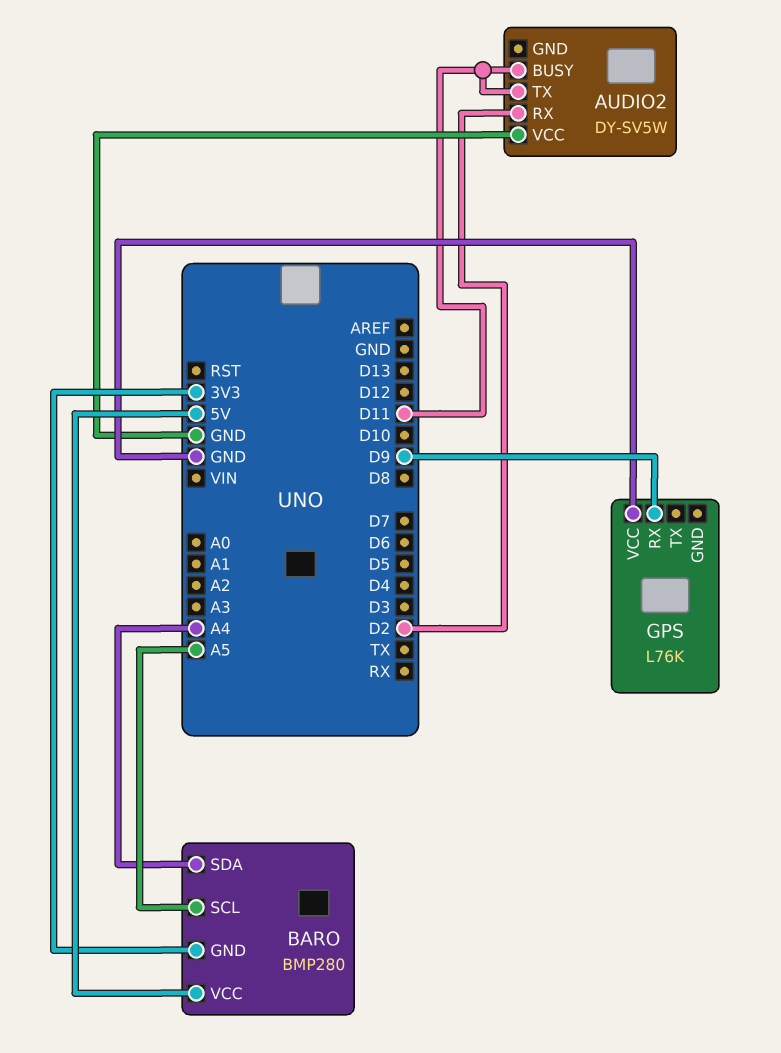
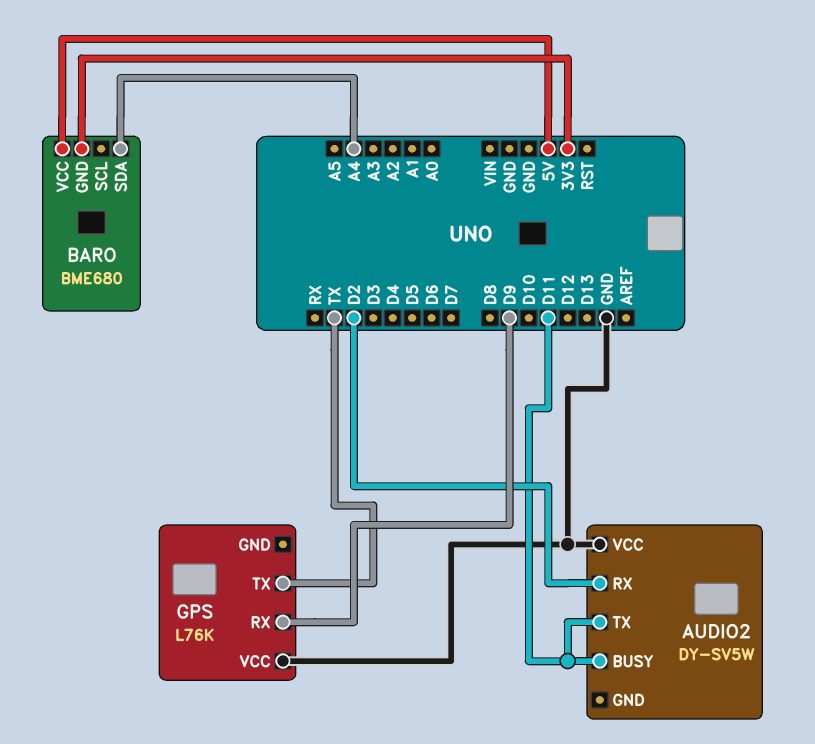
BARO: BMP280 -> BME680
BARO pin SCL: A5 -> none
GPS pin TX: none -> TX

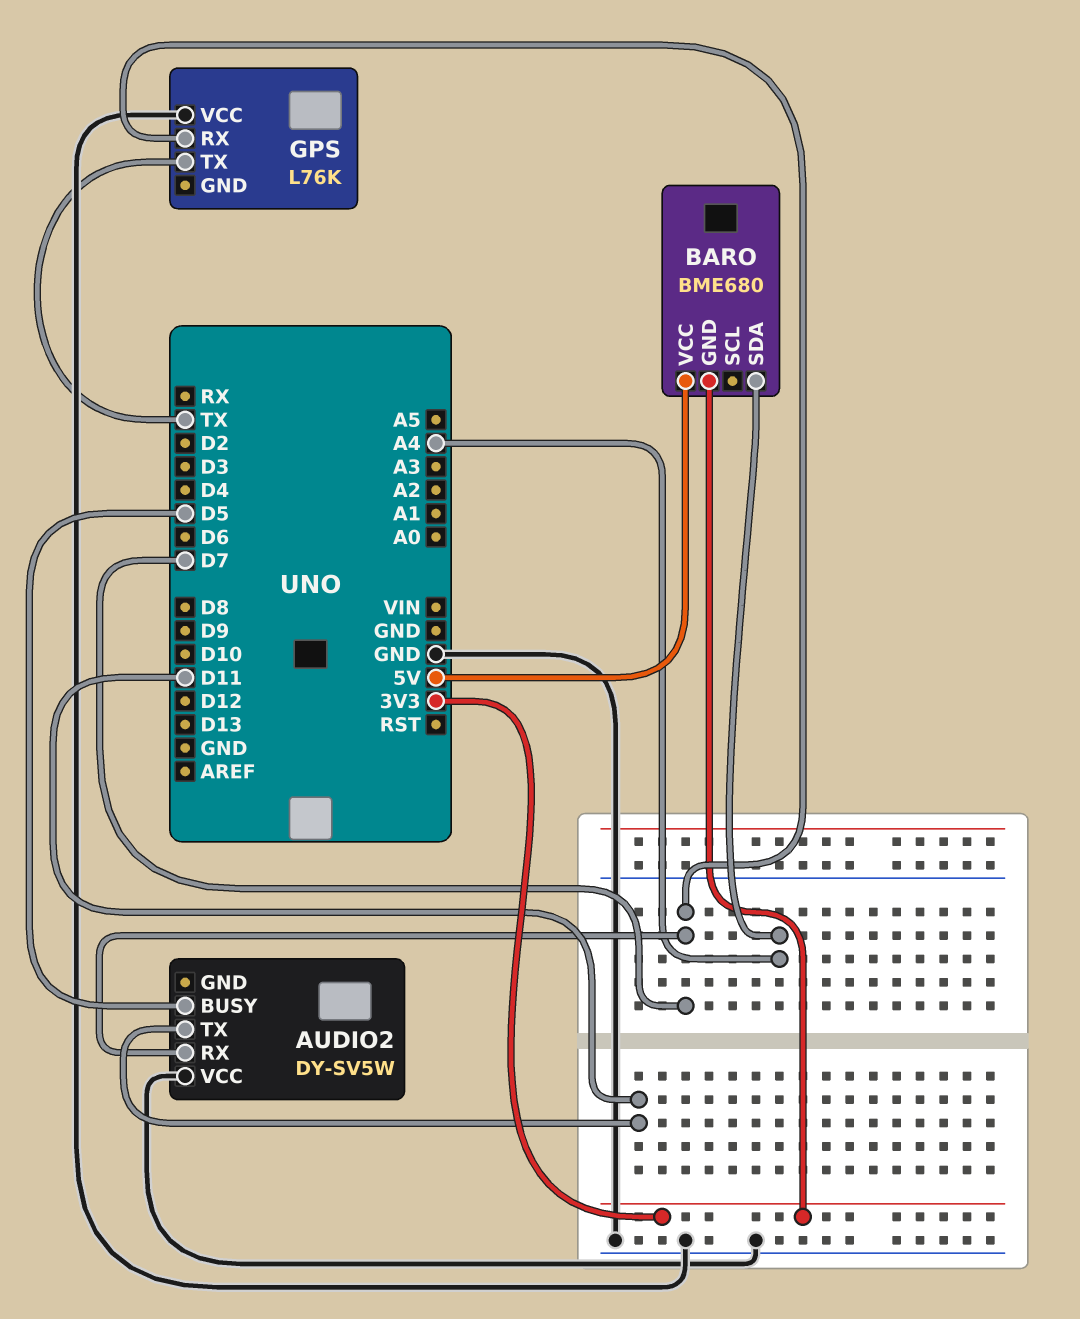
AUDIO2 pin BUSY: D11 -> D5
AUDIO2 pin RX: D2 -> D7
GPS pin RX: D9 -> D7

